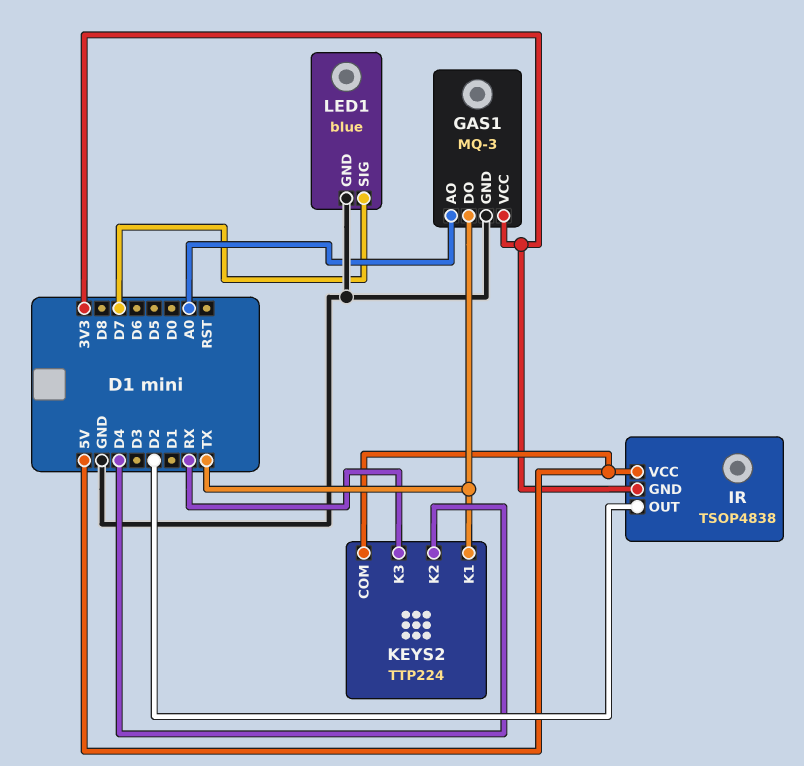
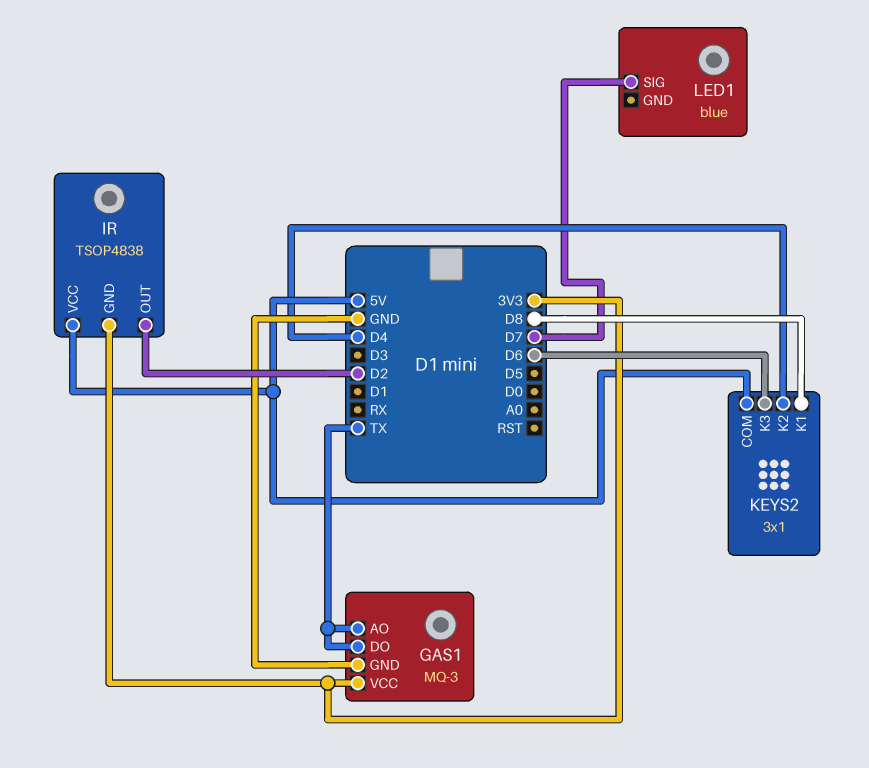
GAS1 pin AO: A0 -> TX
KEYS2: TTP224 -> 3x1
KEYS2 pin K1: TX -> D8
KEYS2 pin K3: RX -> D6
LED1 pin GND: GND -> none

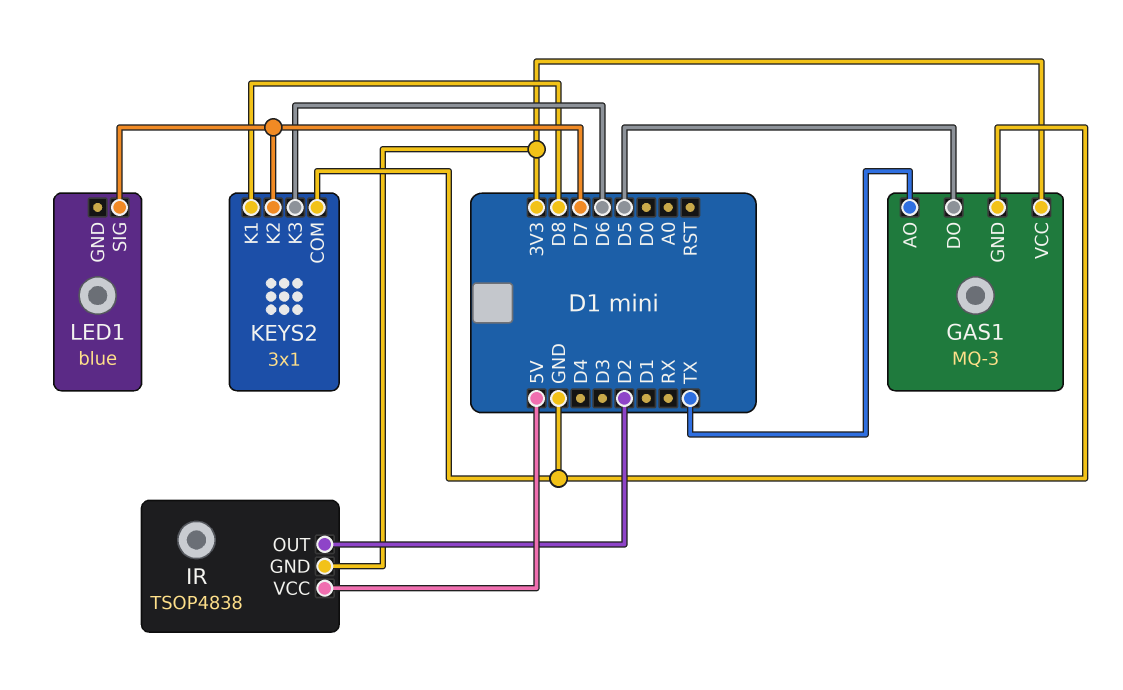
GAS1 pin DO: TX -> D5
KEYS2 pin COM: 5V -> GND
KEYS2 pin K2: D4 -> D7

